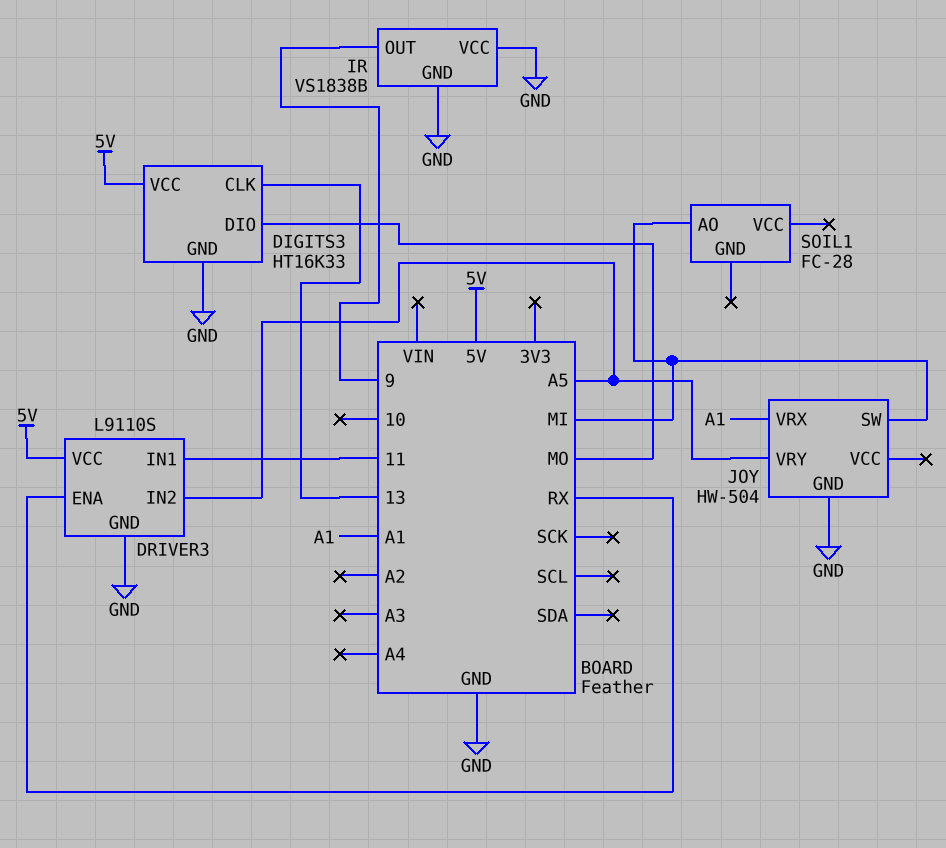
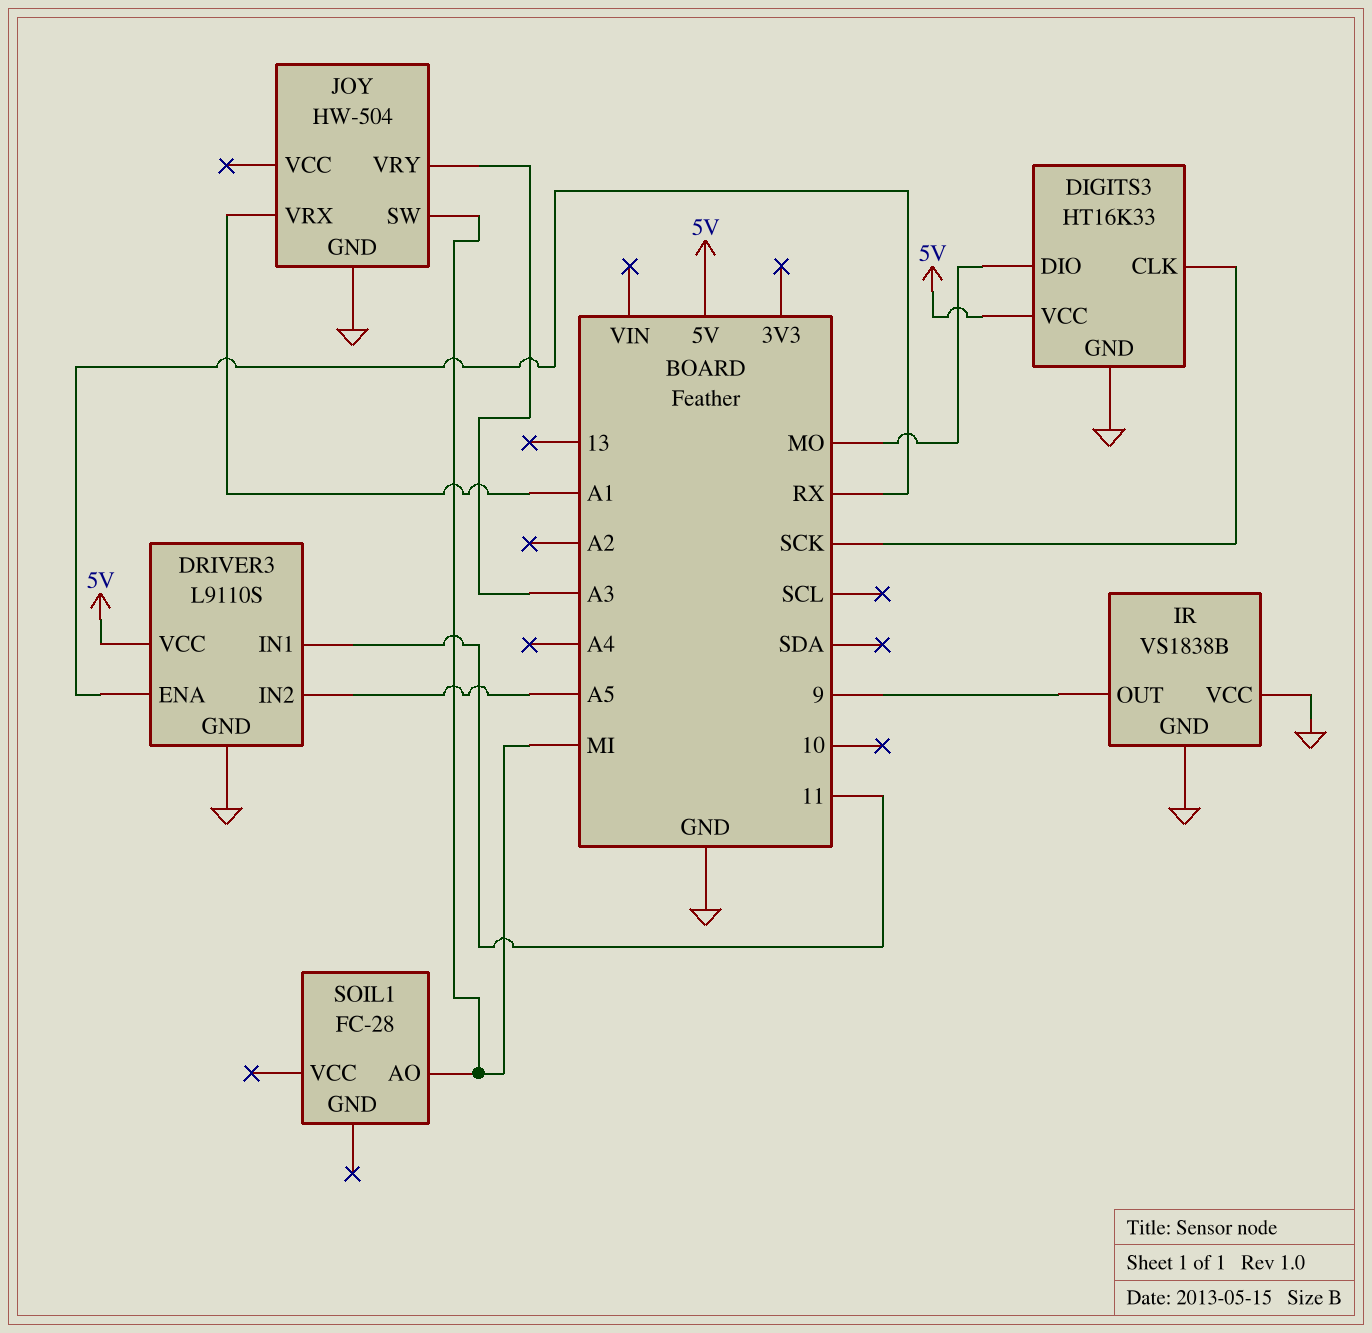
DIGITS3 pin CLK: 13 -> SCK
JOY pin VRY: A5 -> A3

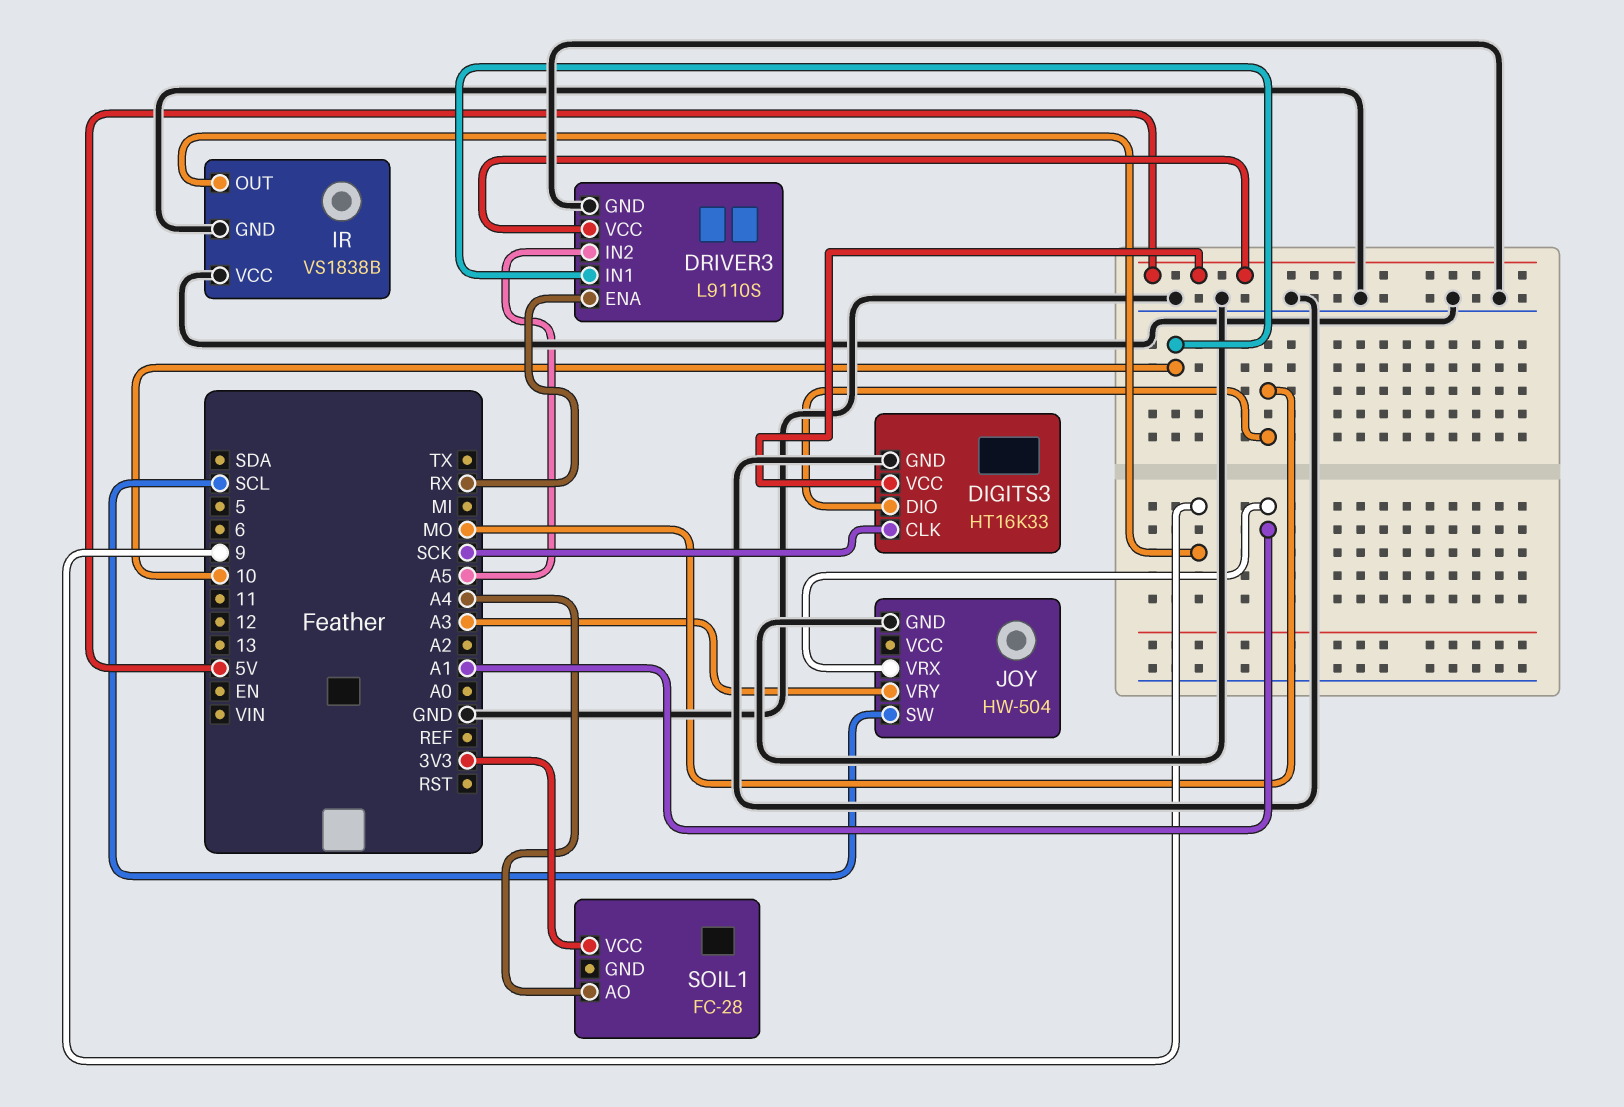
DRIVER3 pin IN1: 11 -> 10
JOY pin SW: MI -> SCL
SOIL1 pin AO: MI -> A4
SOIL1 pin VCC: none -> 3V3

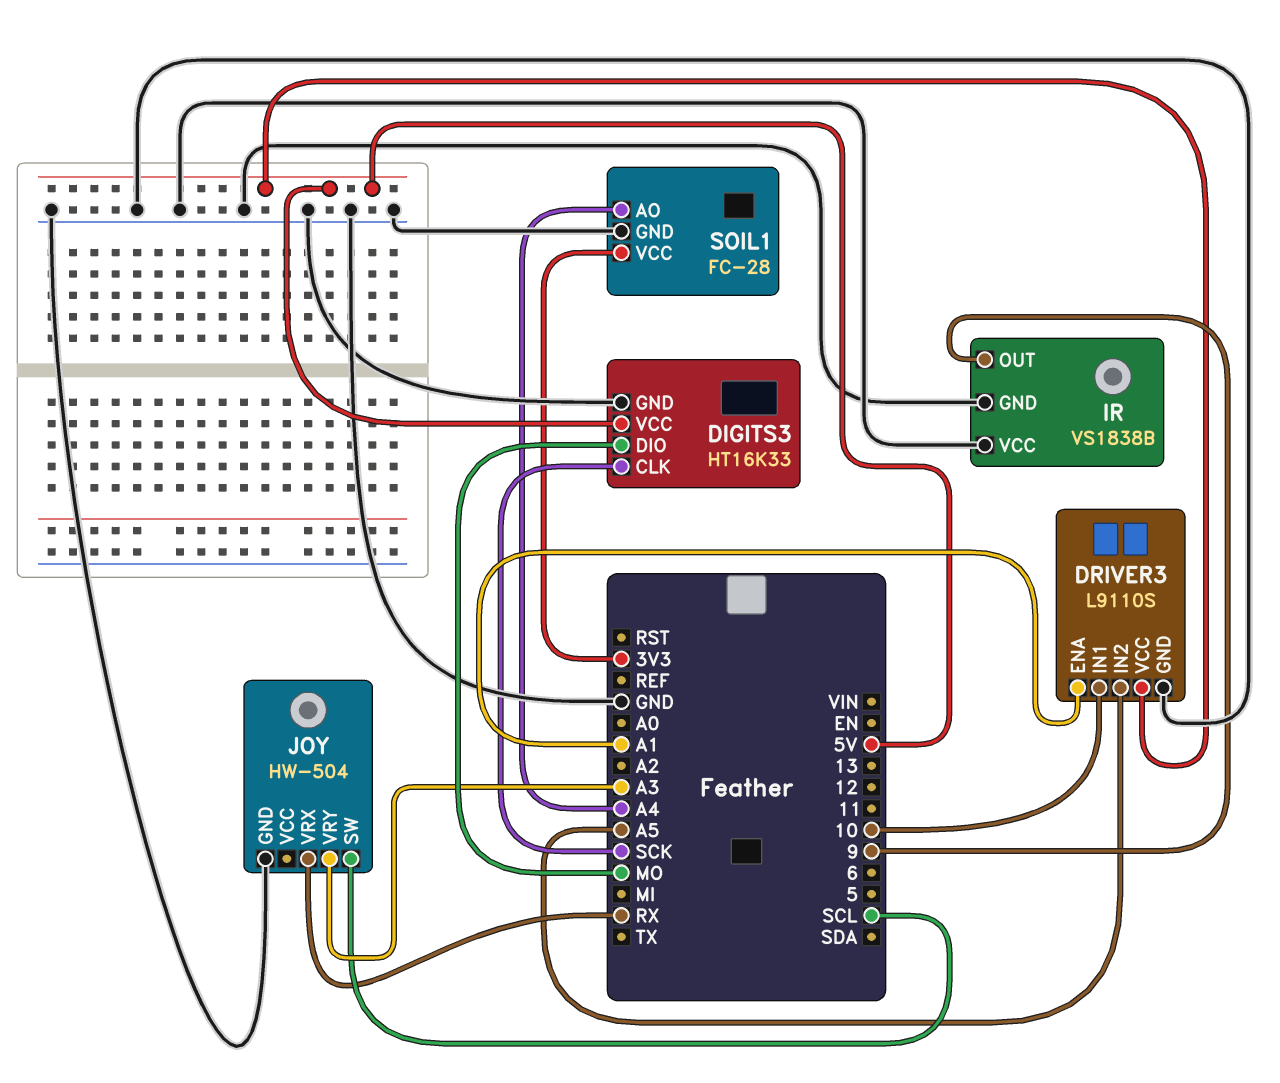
DRIVER3 pin ENA: RX -> A1
JOY pin VRX: A1 -> RX
SOIL1 pin GND: none -> GND

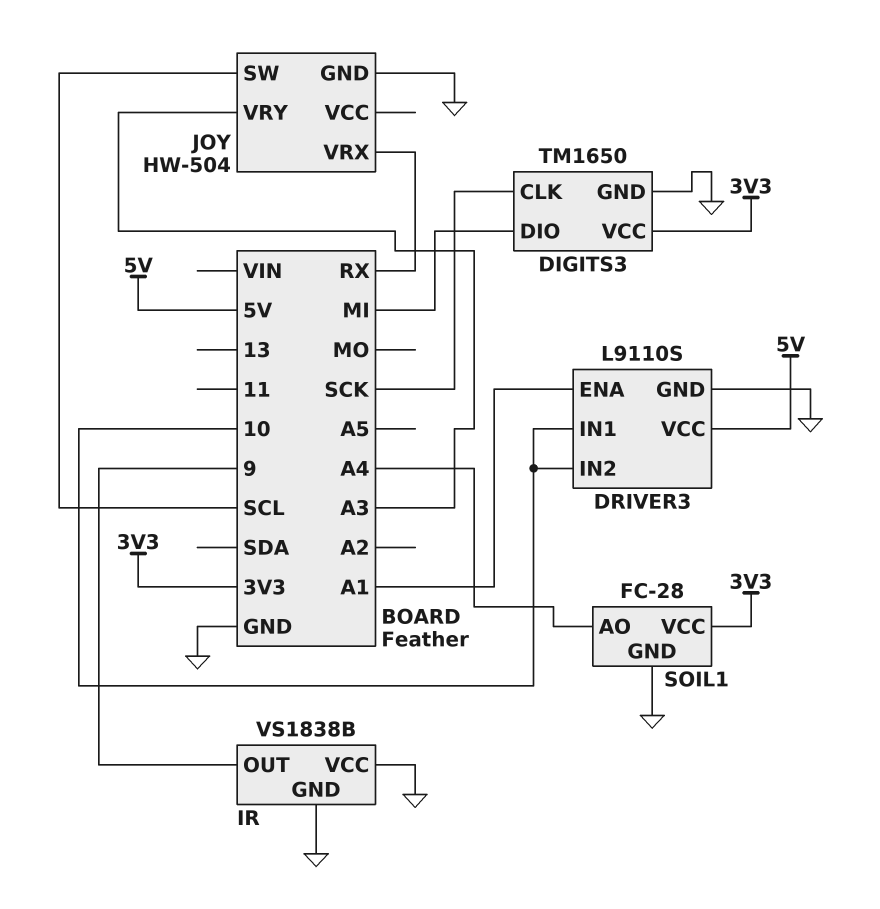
DIGITS3: HT16K33 -> TM1650
DIGITS3 pin DIO: MO -> MI
DIGITS3 pin VCC: 5V -> 3V3
DRIVER3 pin IN2: A5 -> 10

